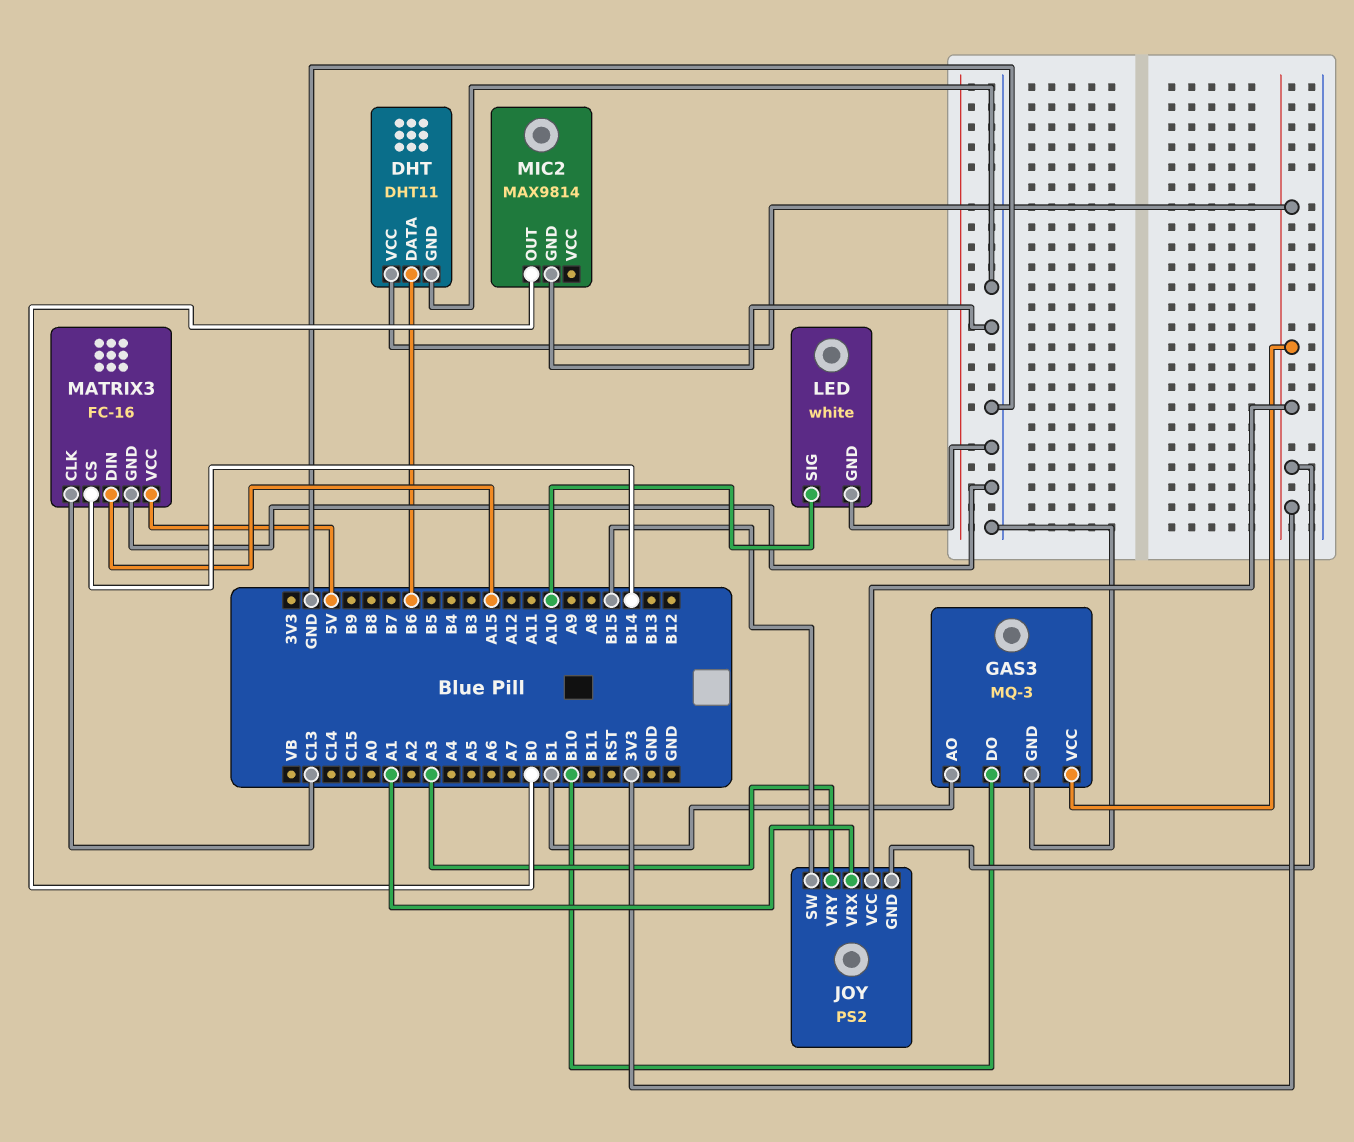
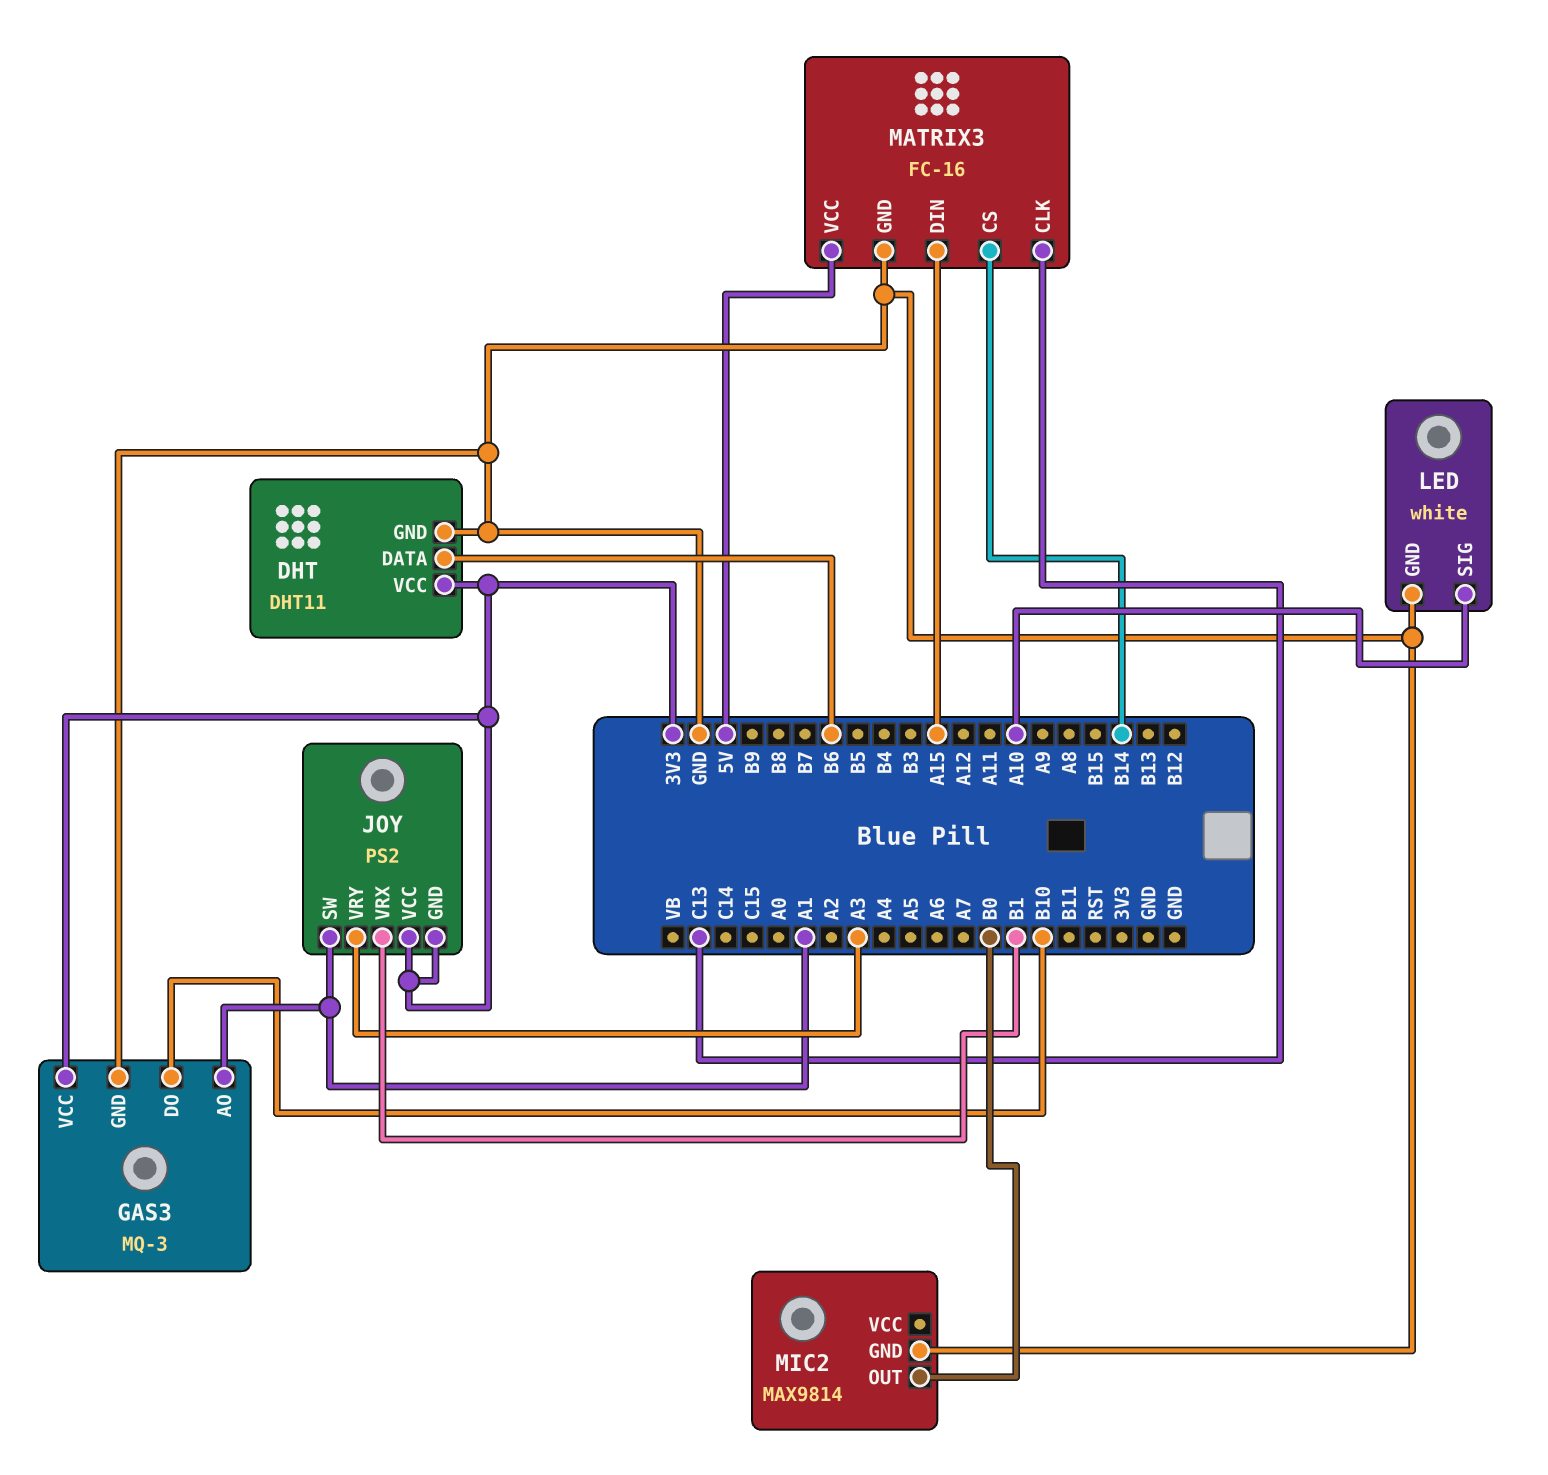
GAS3 pin AO: B1 -> A1
JOY pin SW: B15 -> A1
JOY pin VRX: A1 -> B1

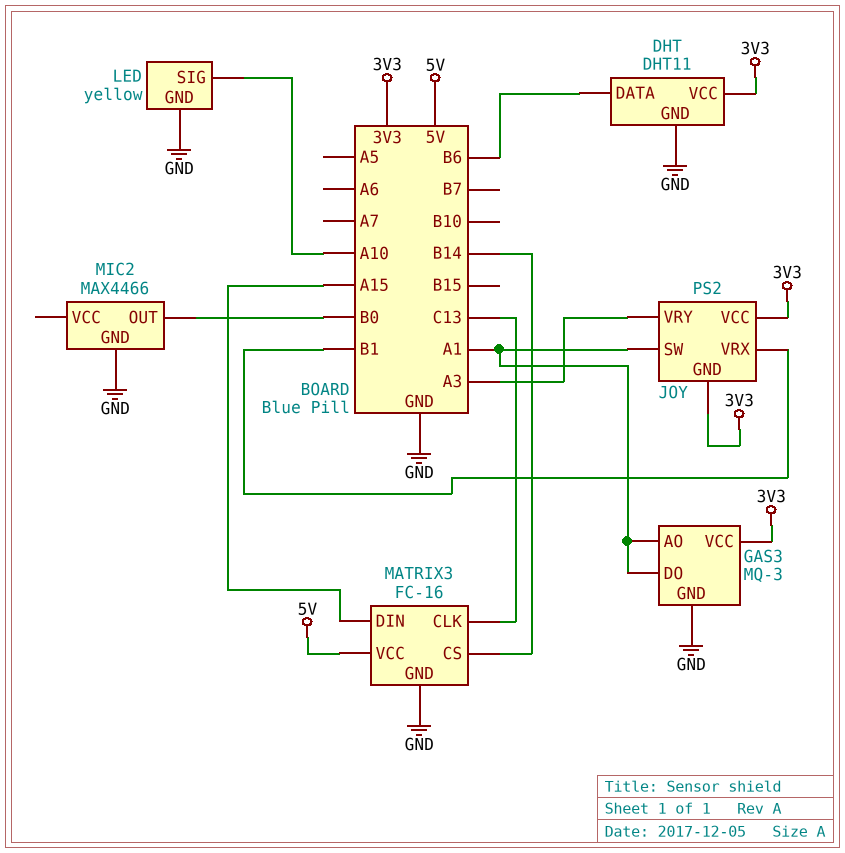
GAS3 pin DO: B10 -> A1
LED: white -> yellow
MIC2: MAX9814 -> MAX4466

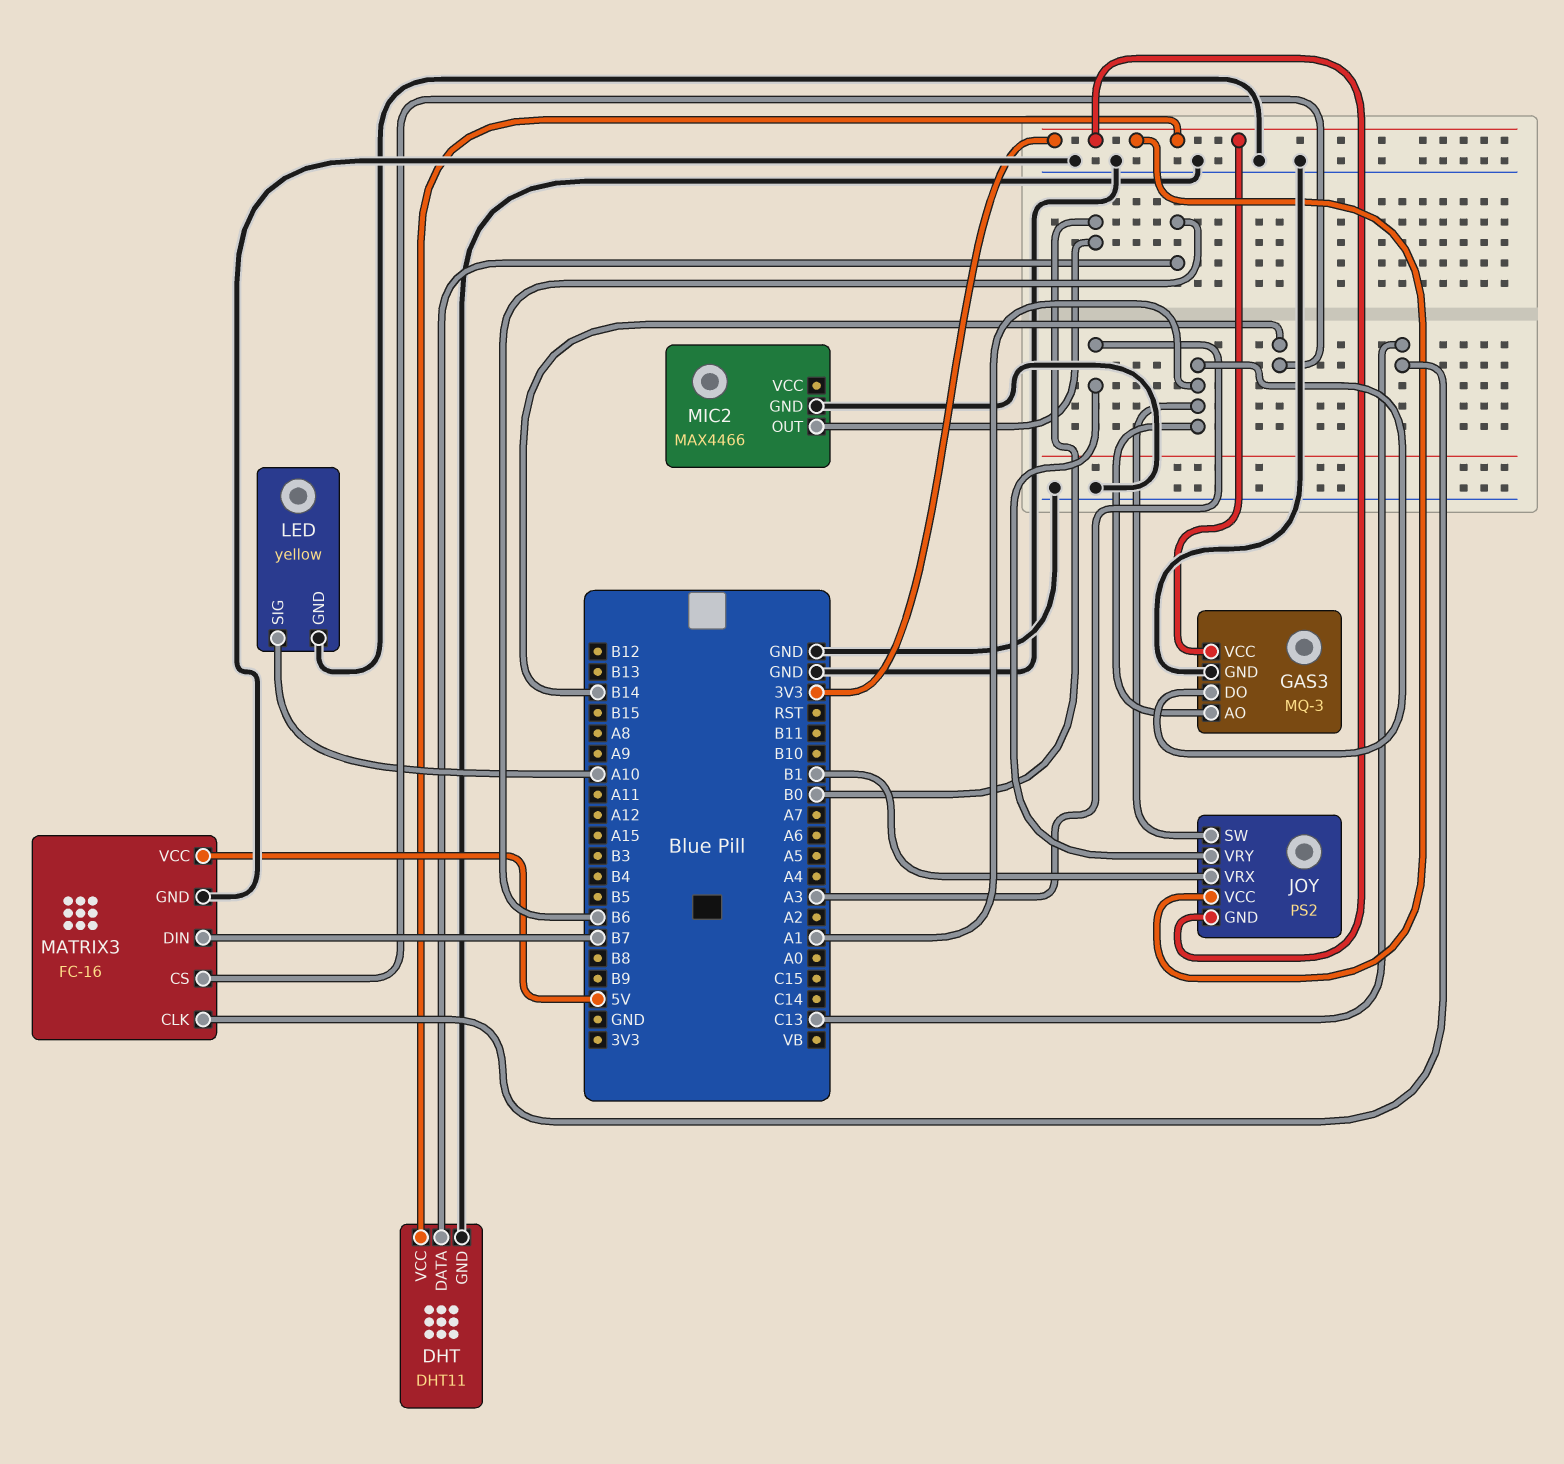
MATRIX3 pin DIN: A15 -> B7

